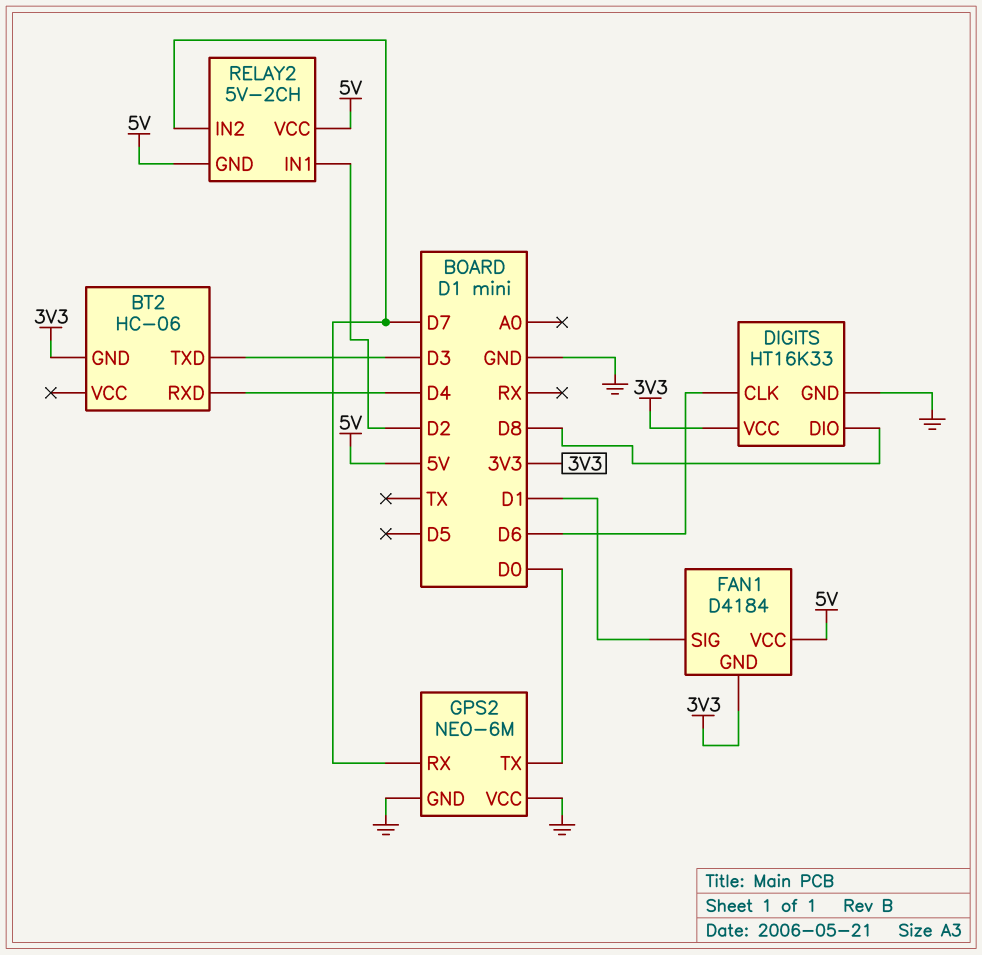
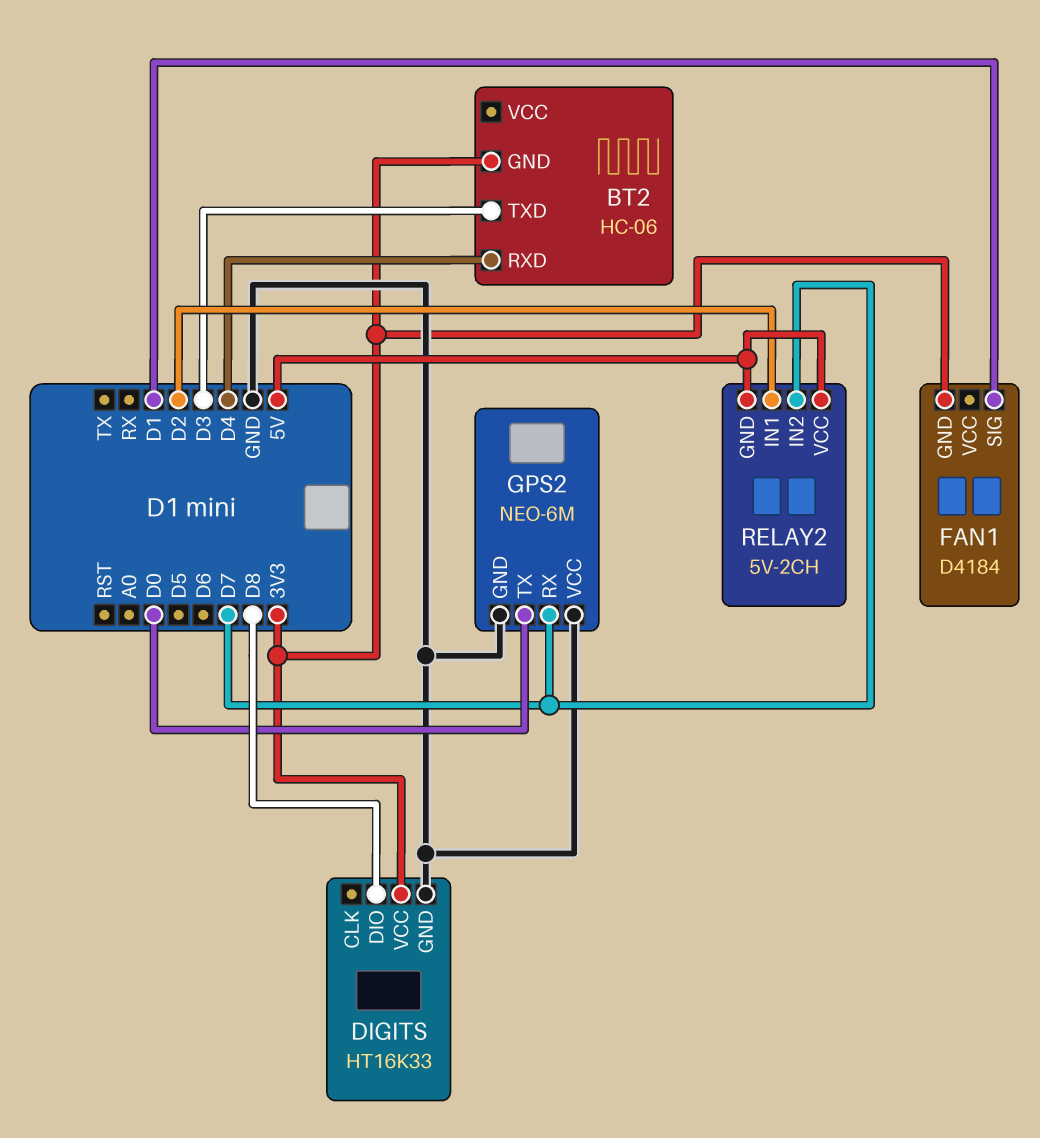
DIGITS pin CLK: D6 -> none
FAN1 pin VCC: 5V -> none

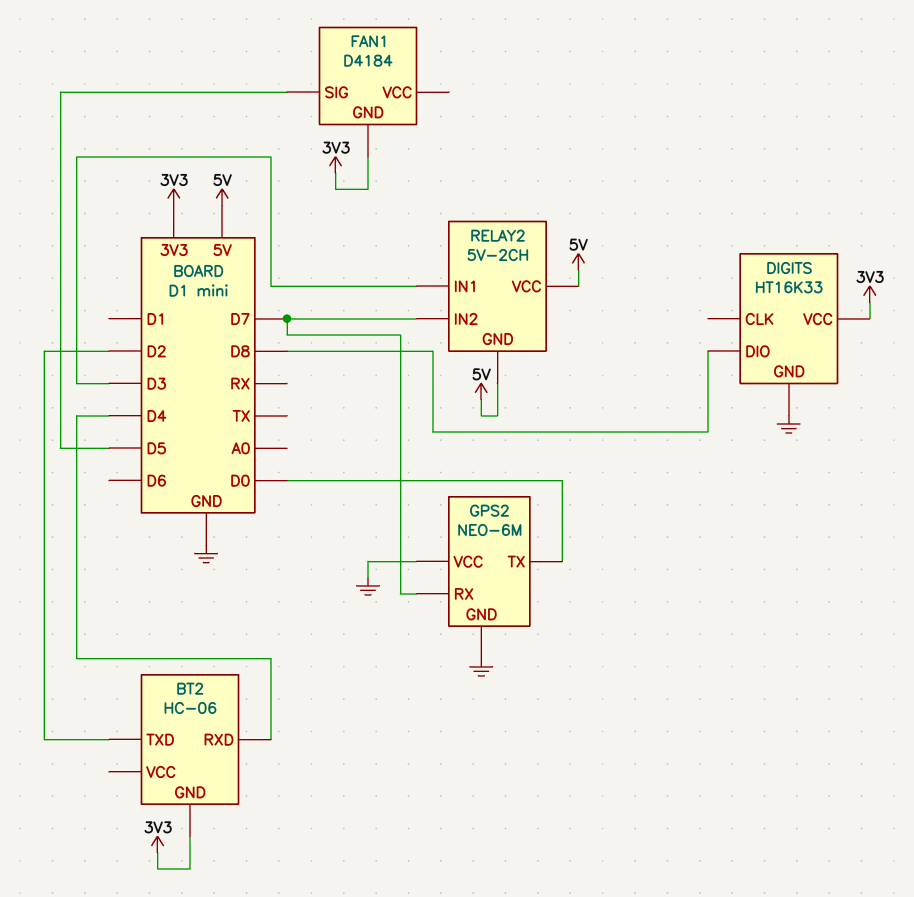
BT2 pin TXD: D3 -> D2
FAN1 pin SIG: D1 -> D5
RELAY2 pin IN1: D2 -> D3

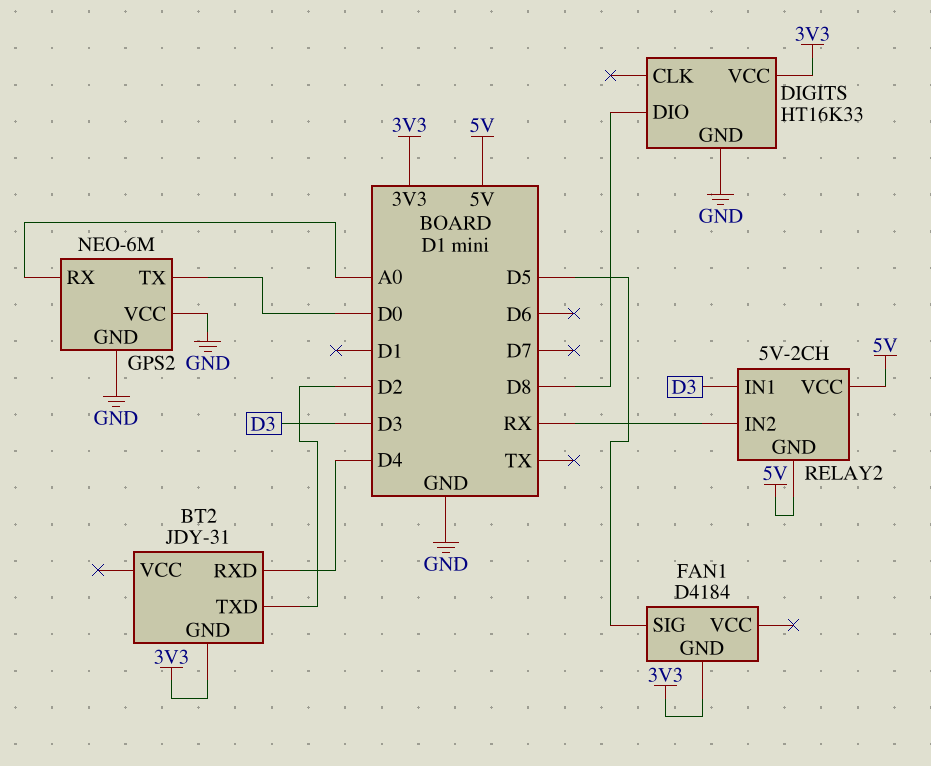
BT2: HC-06 -> JDY-31
GPS2 pin RX: D7 -> A0
RELAY2 pin IN2: D7 -> RX

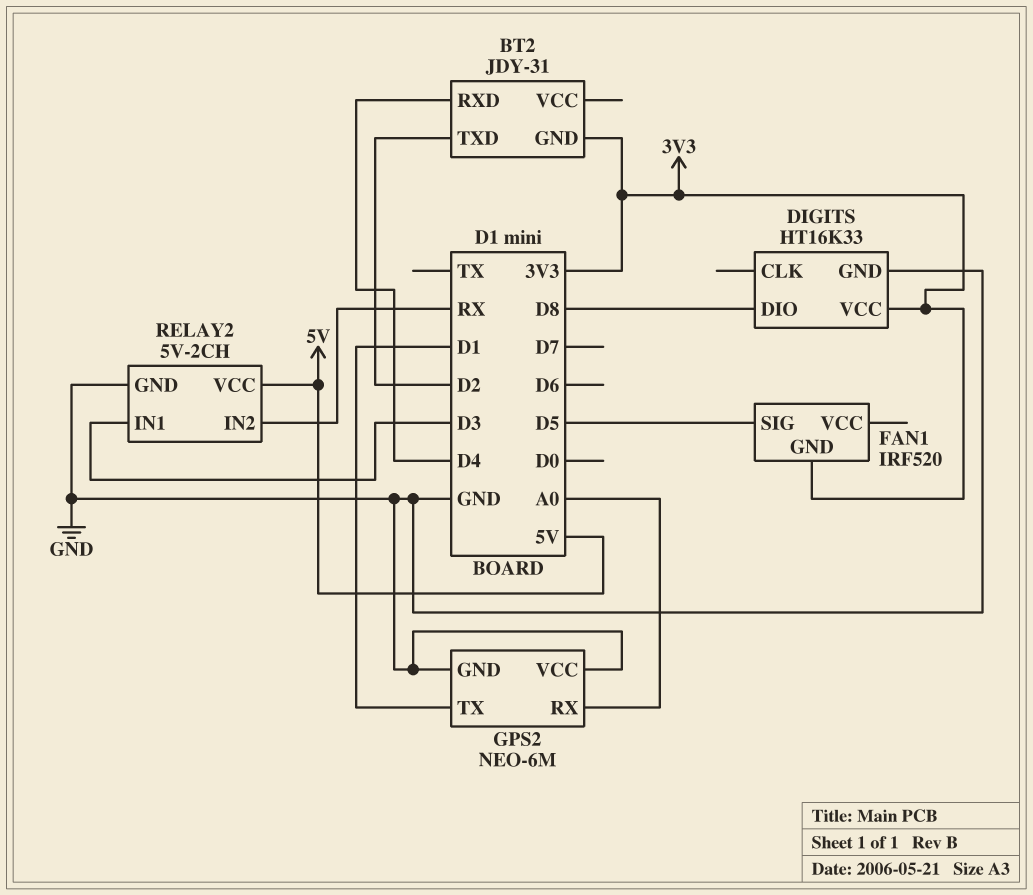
FAN1: D4184 -> IRF520
GPS2 pin TX: D0 -> D1
RELAY2 pin GND: 5V -> GND

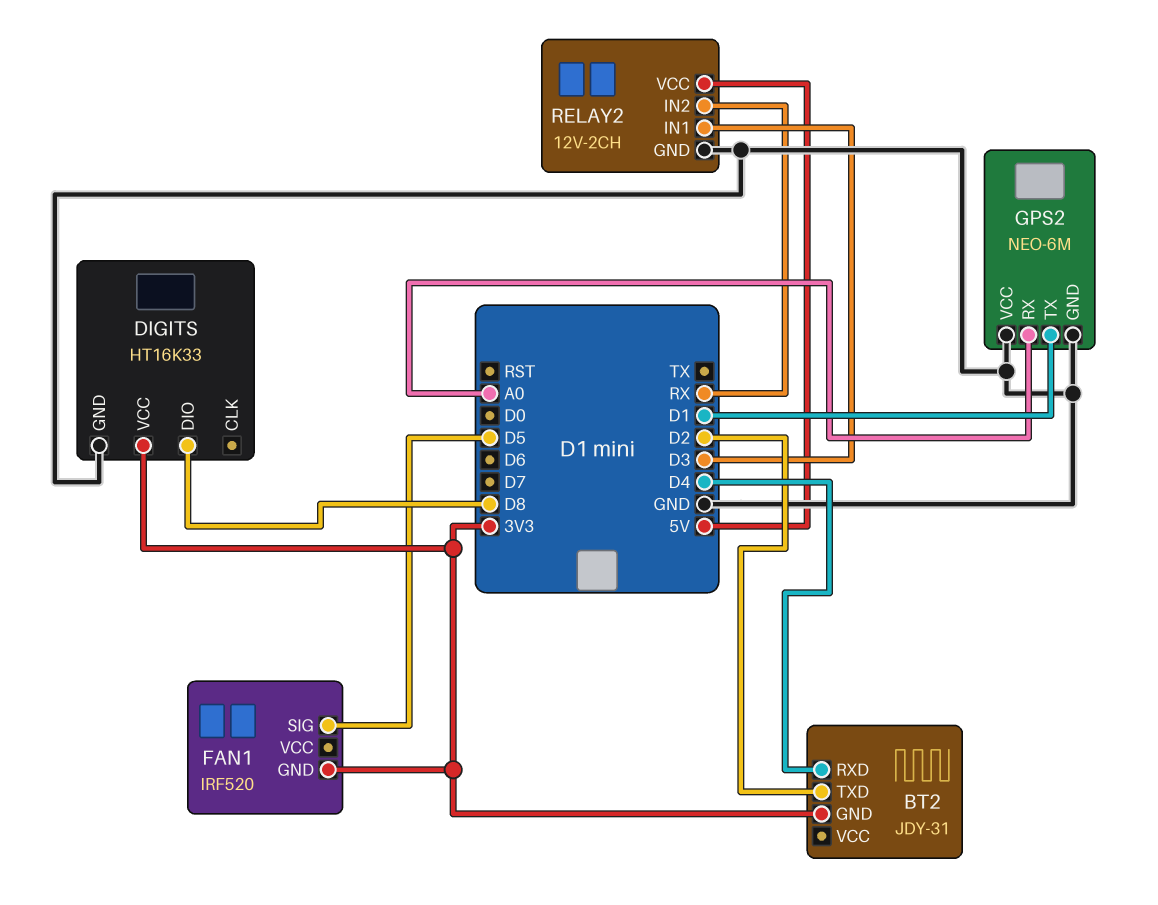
RELAY2: 5V-2CH -> 12V-2CH

